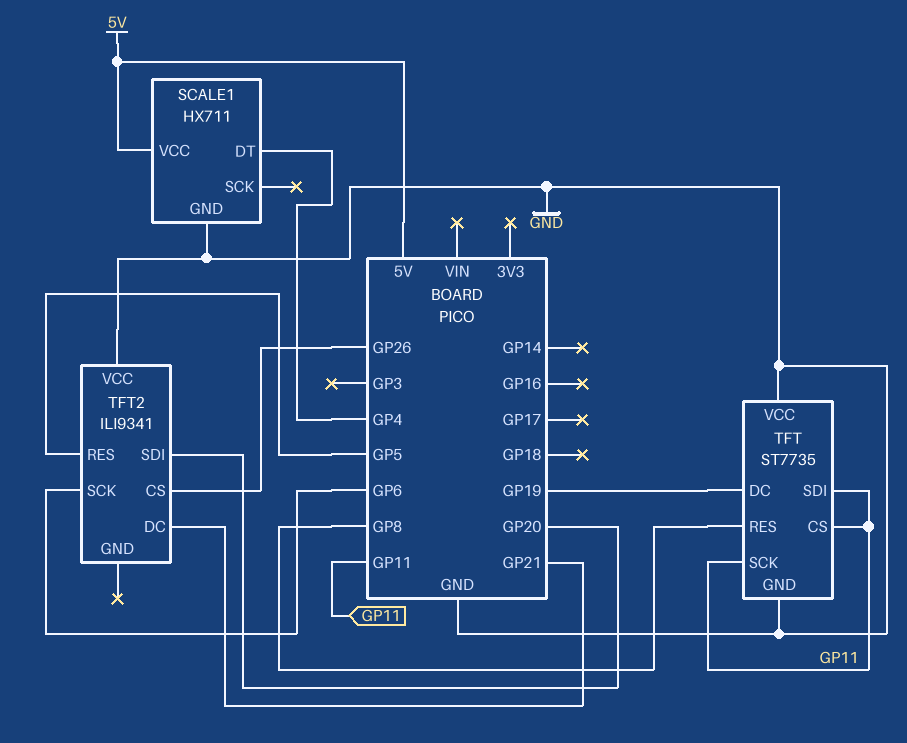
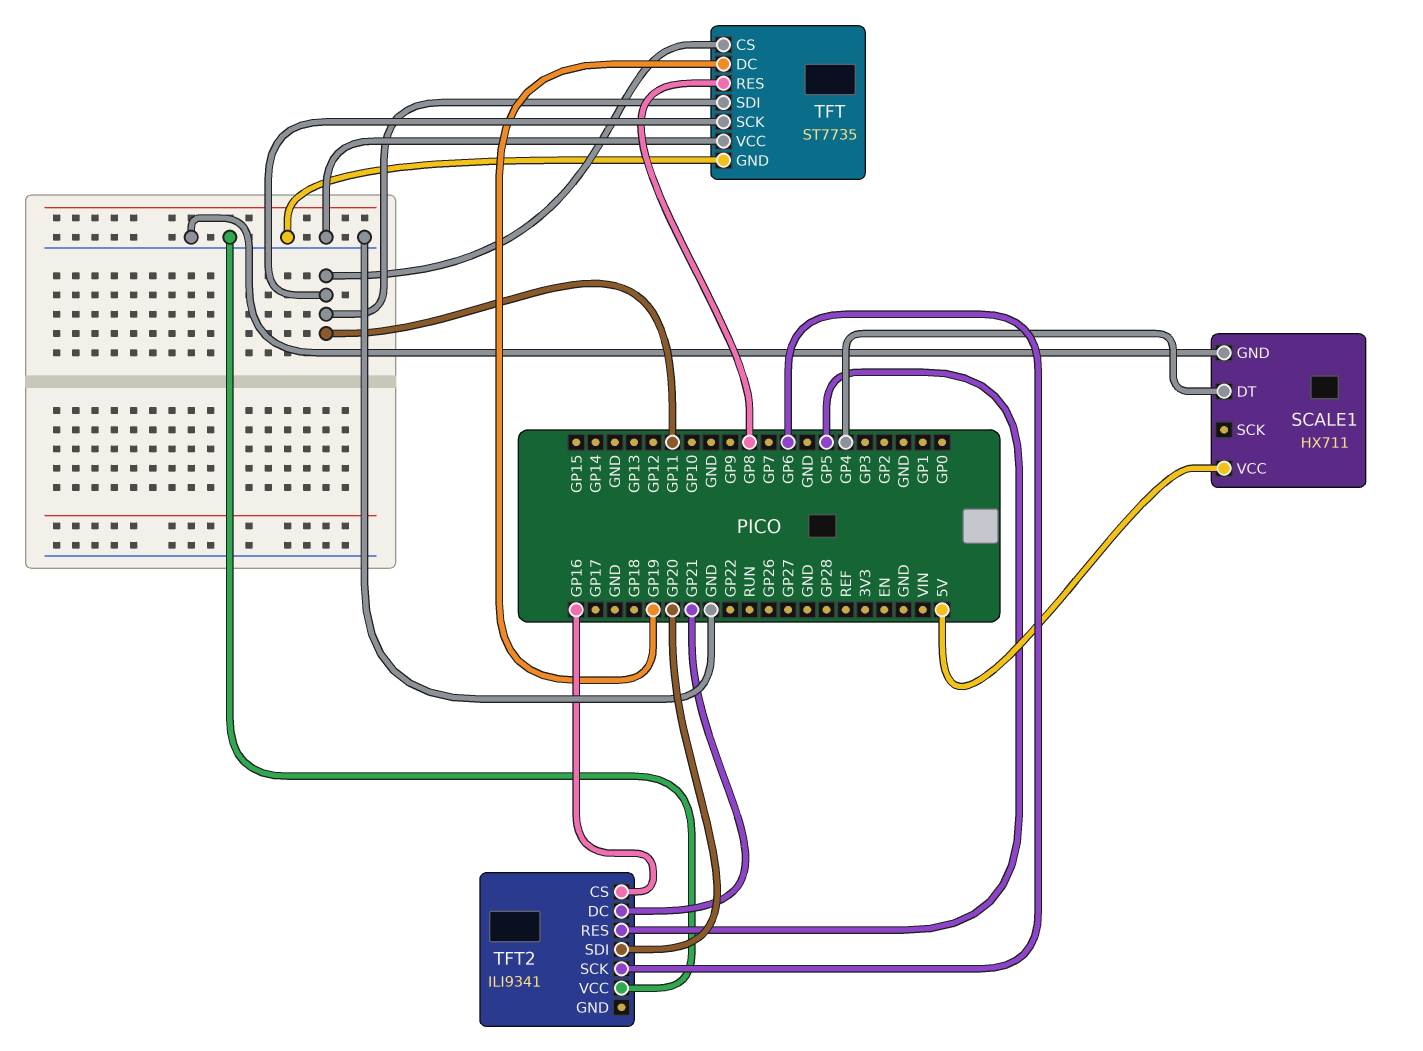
TFT2 pin CS: GP26 -> GP16

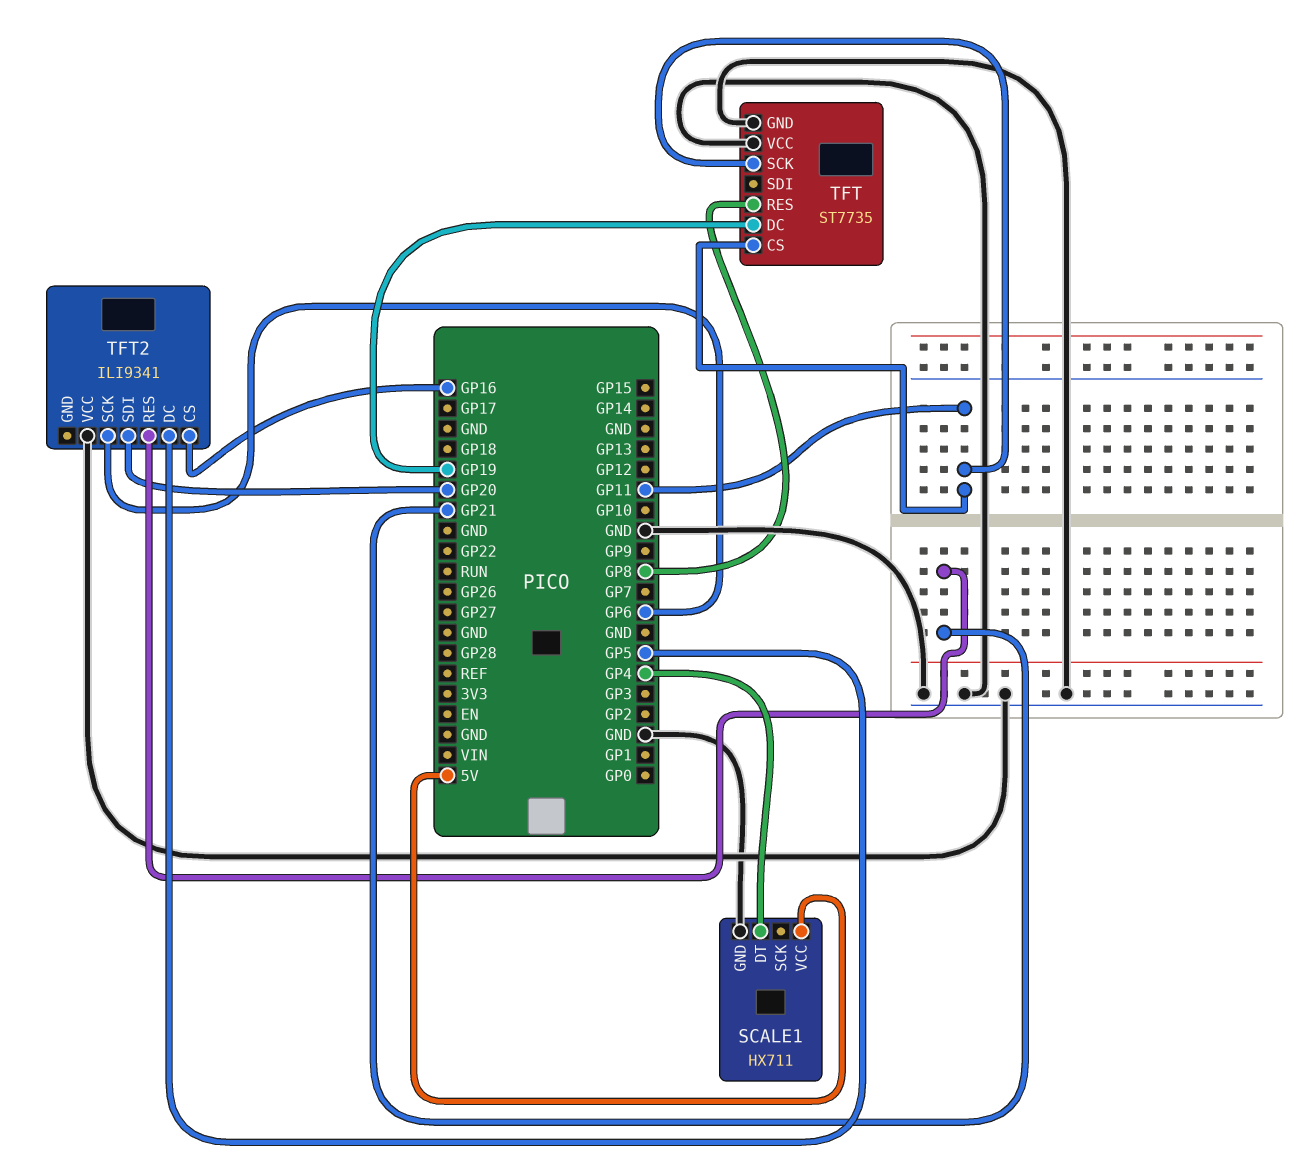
TFT pin SDI: GP11 -> none
TFT2 pin DC: GP21 -> GP5
TFT2 pin RES: GP5 -> GP21

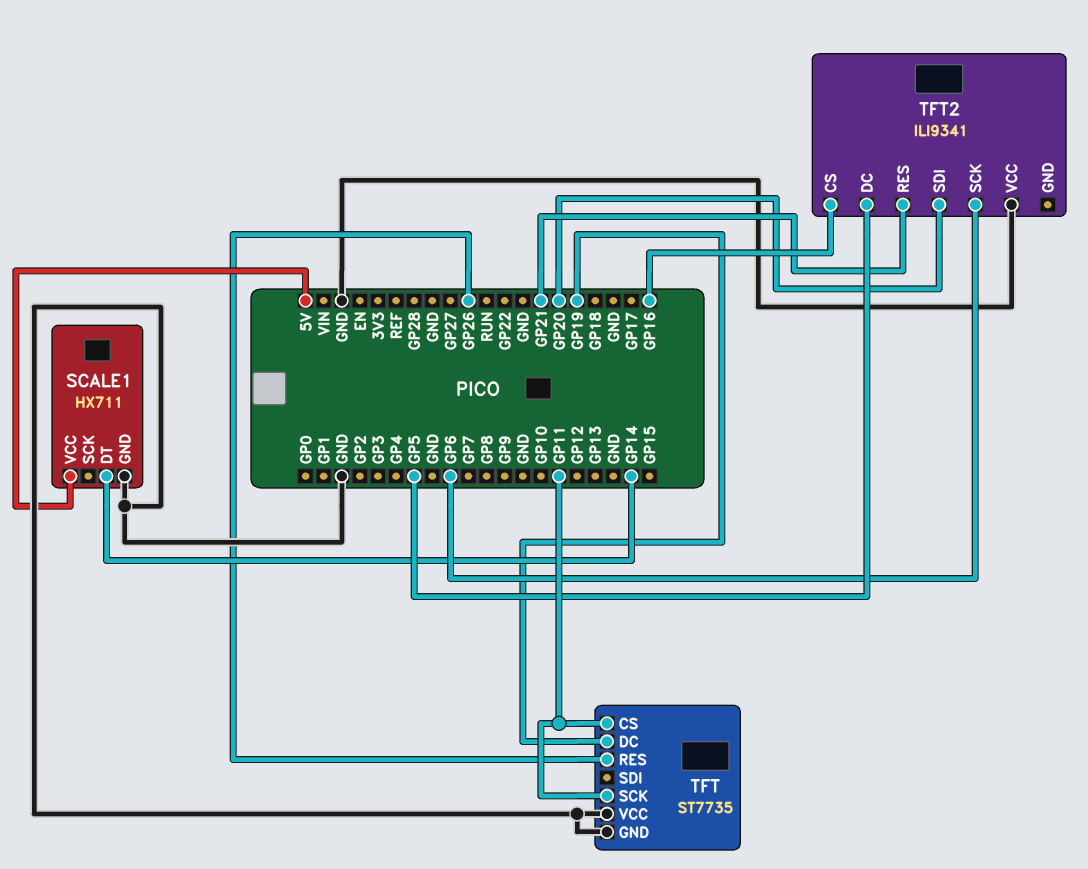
SCALE1 pin DT: GP4 -> GP14
TFT pin RES: GP8 -> GP26

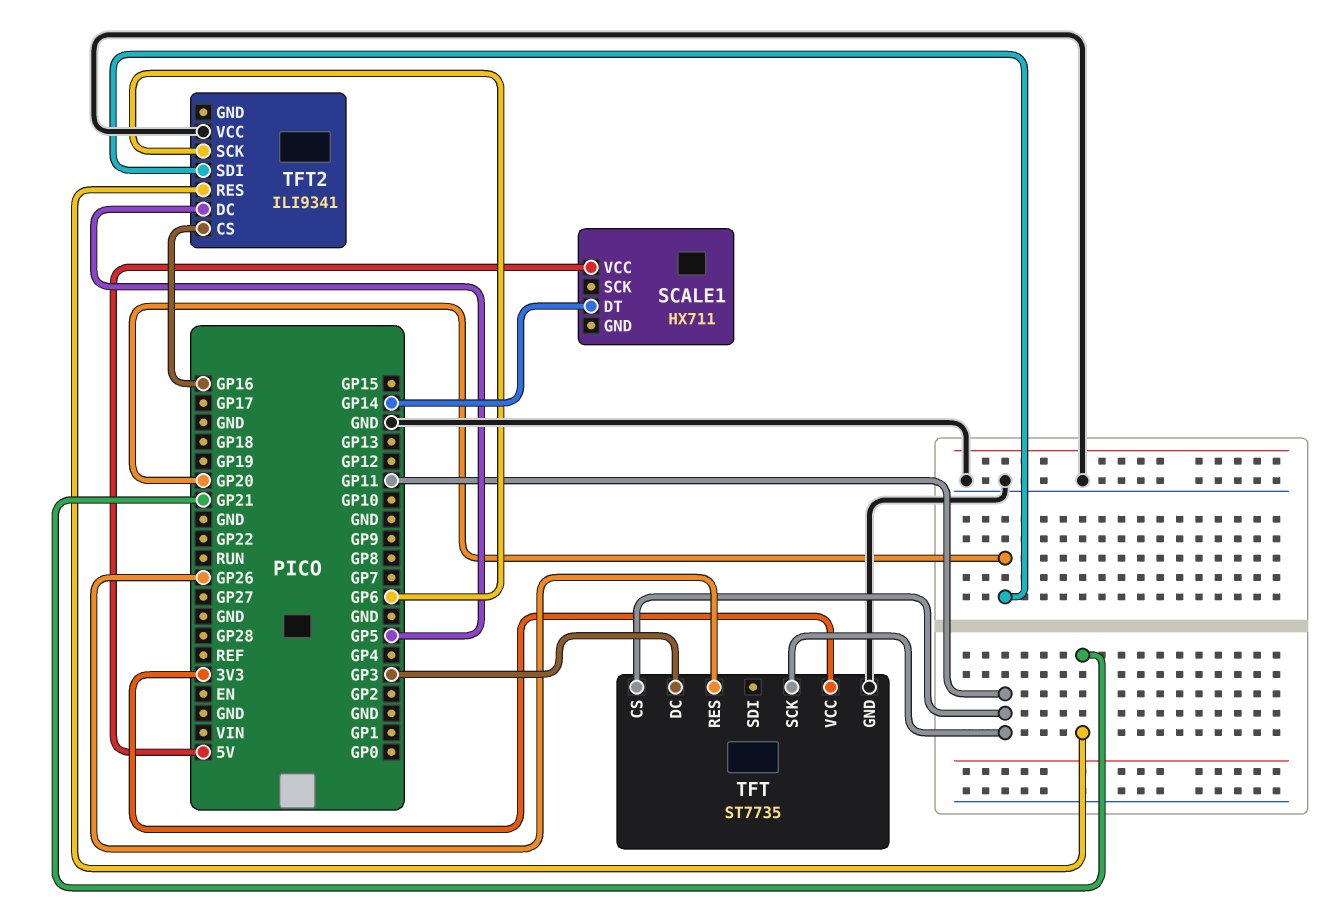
SCALE1 pin GND: GND -> none
TFT pin DC: GP19 -> GP3
TFT pin VCC: GND -> 3V3

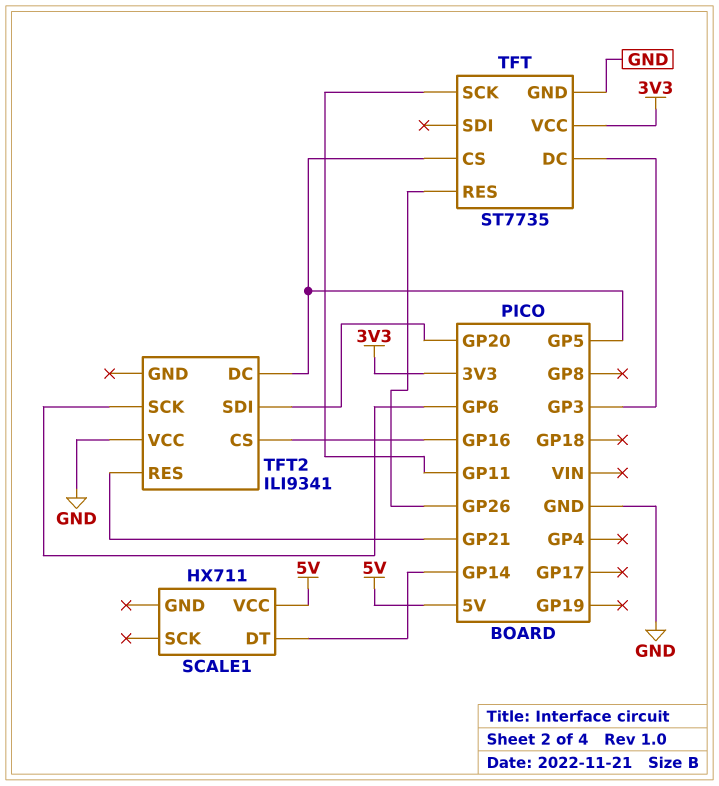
TFT pin CS: GP11 -> GP5

